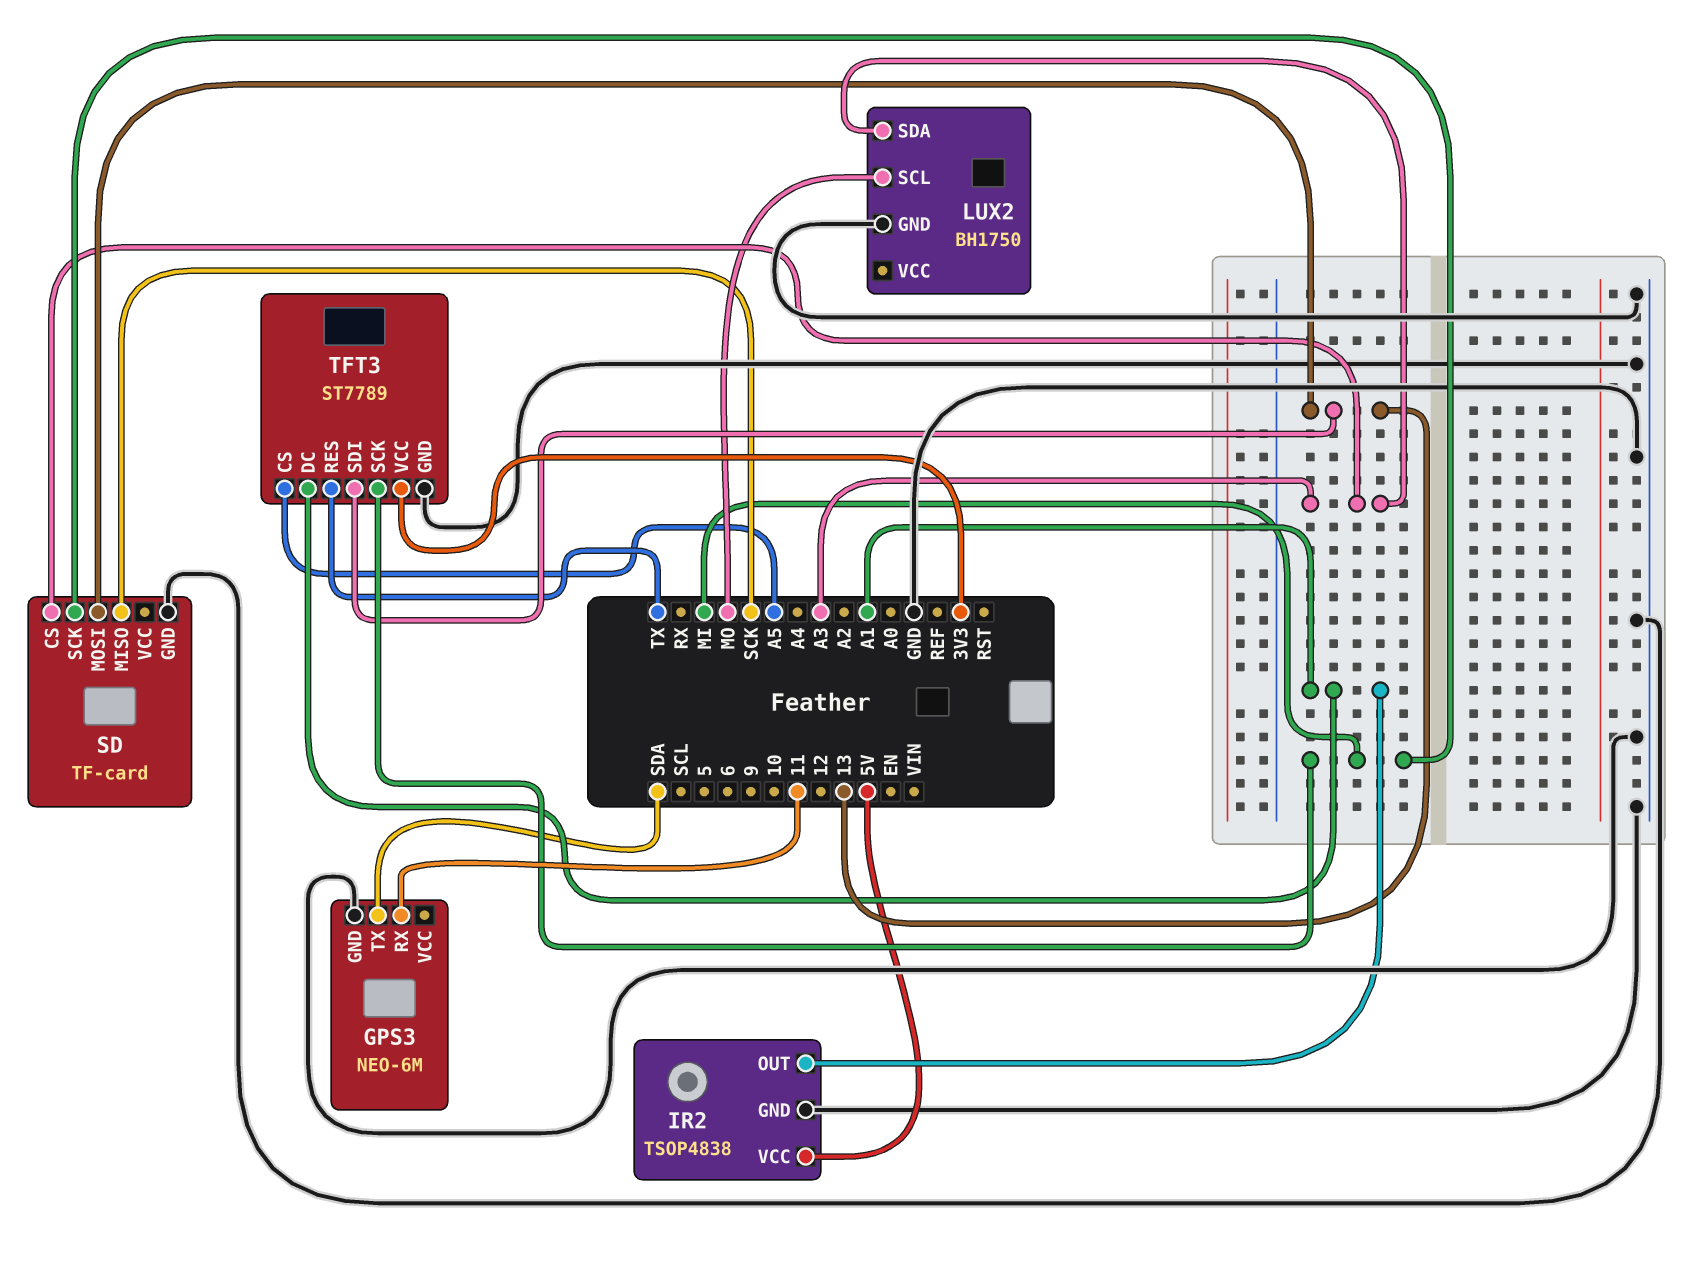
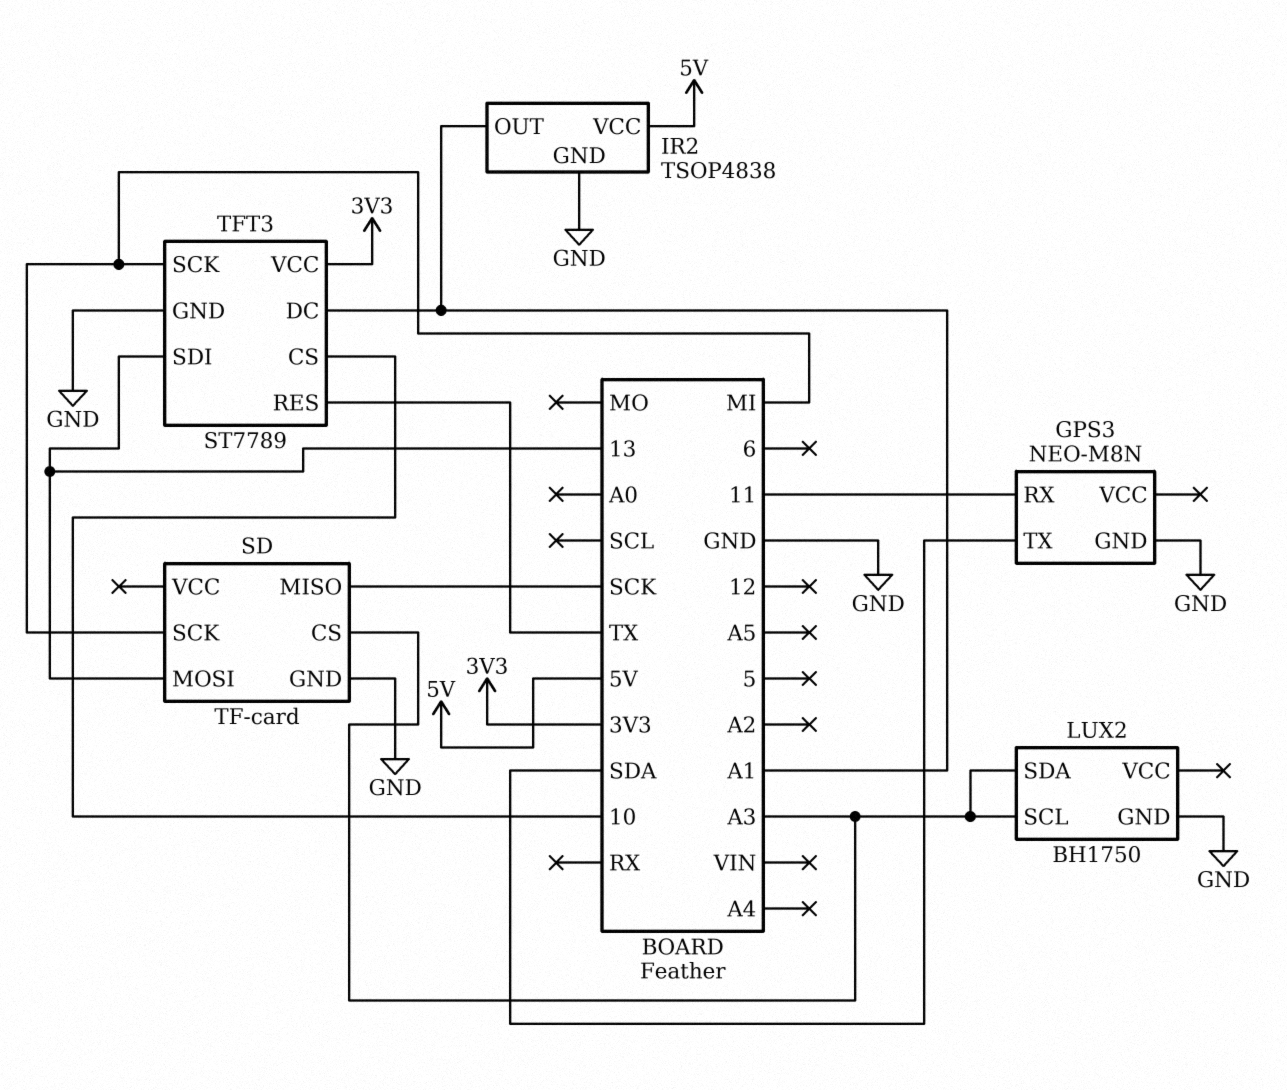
GPS3: NEO-6M -> NEO-M8N
LUX2 pin SCL: MO -> A3
TFT3 pin CS: A5 -> 10

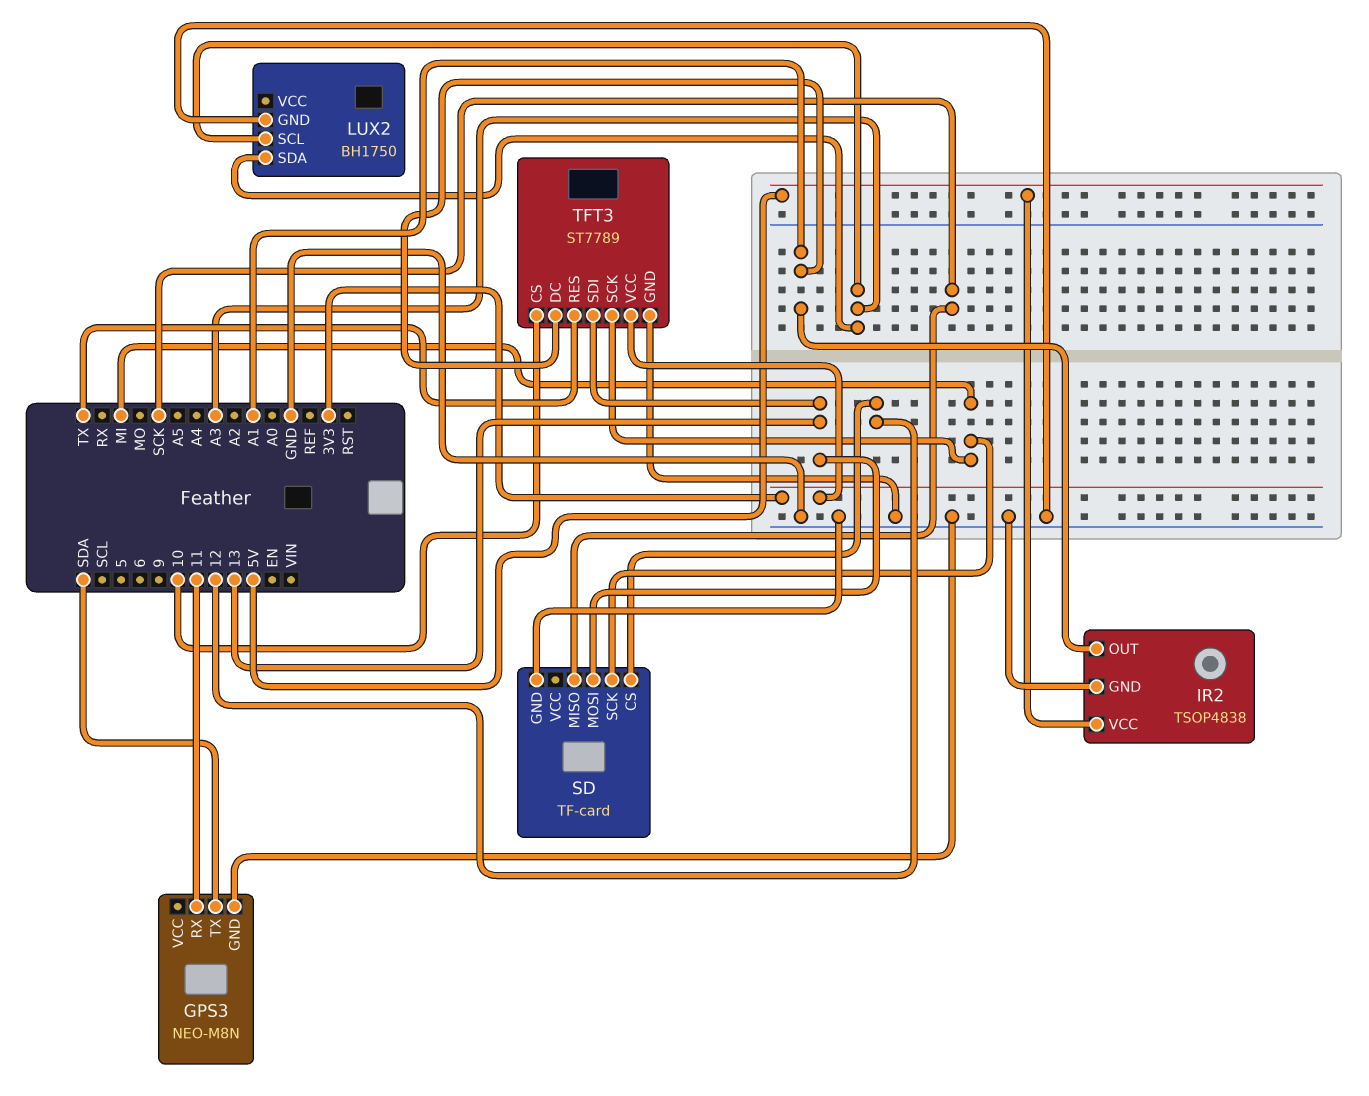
SD pin CS: A3 -> 12

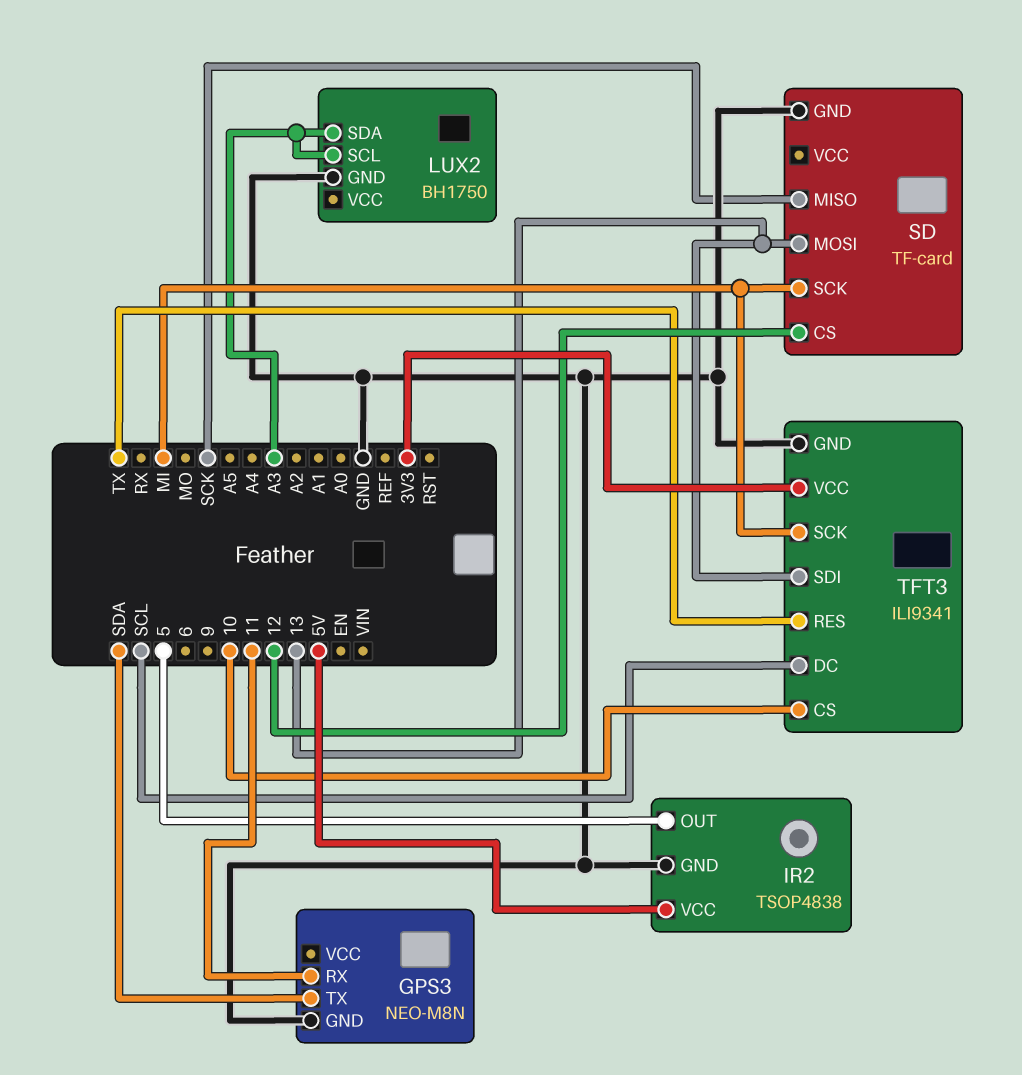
IR2 pin OUT: A1 -> 5
TFT3: ST7789 -> ILI9341
TFT3 pin DC: A1 -> SCL

